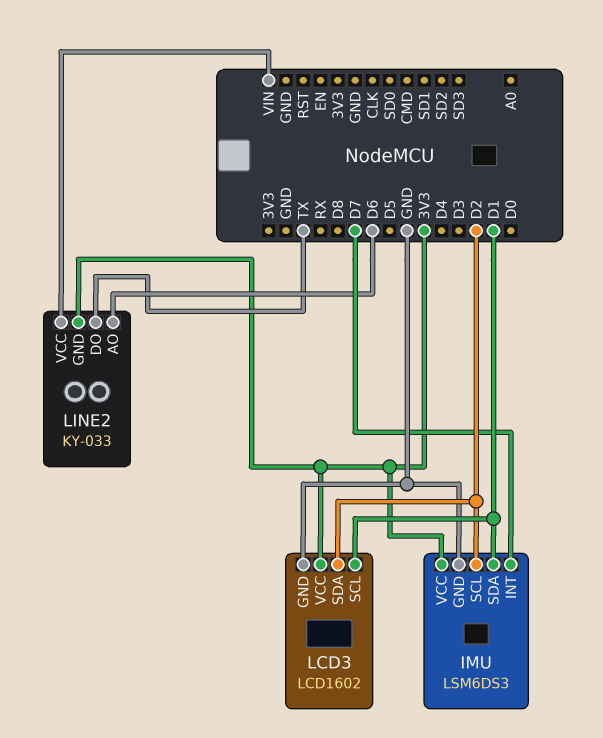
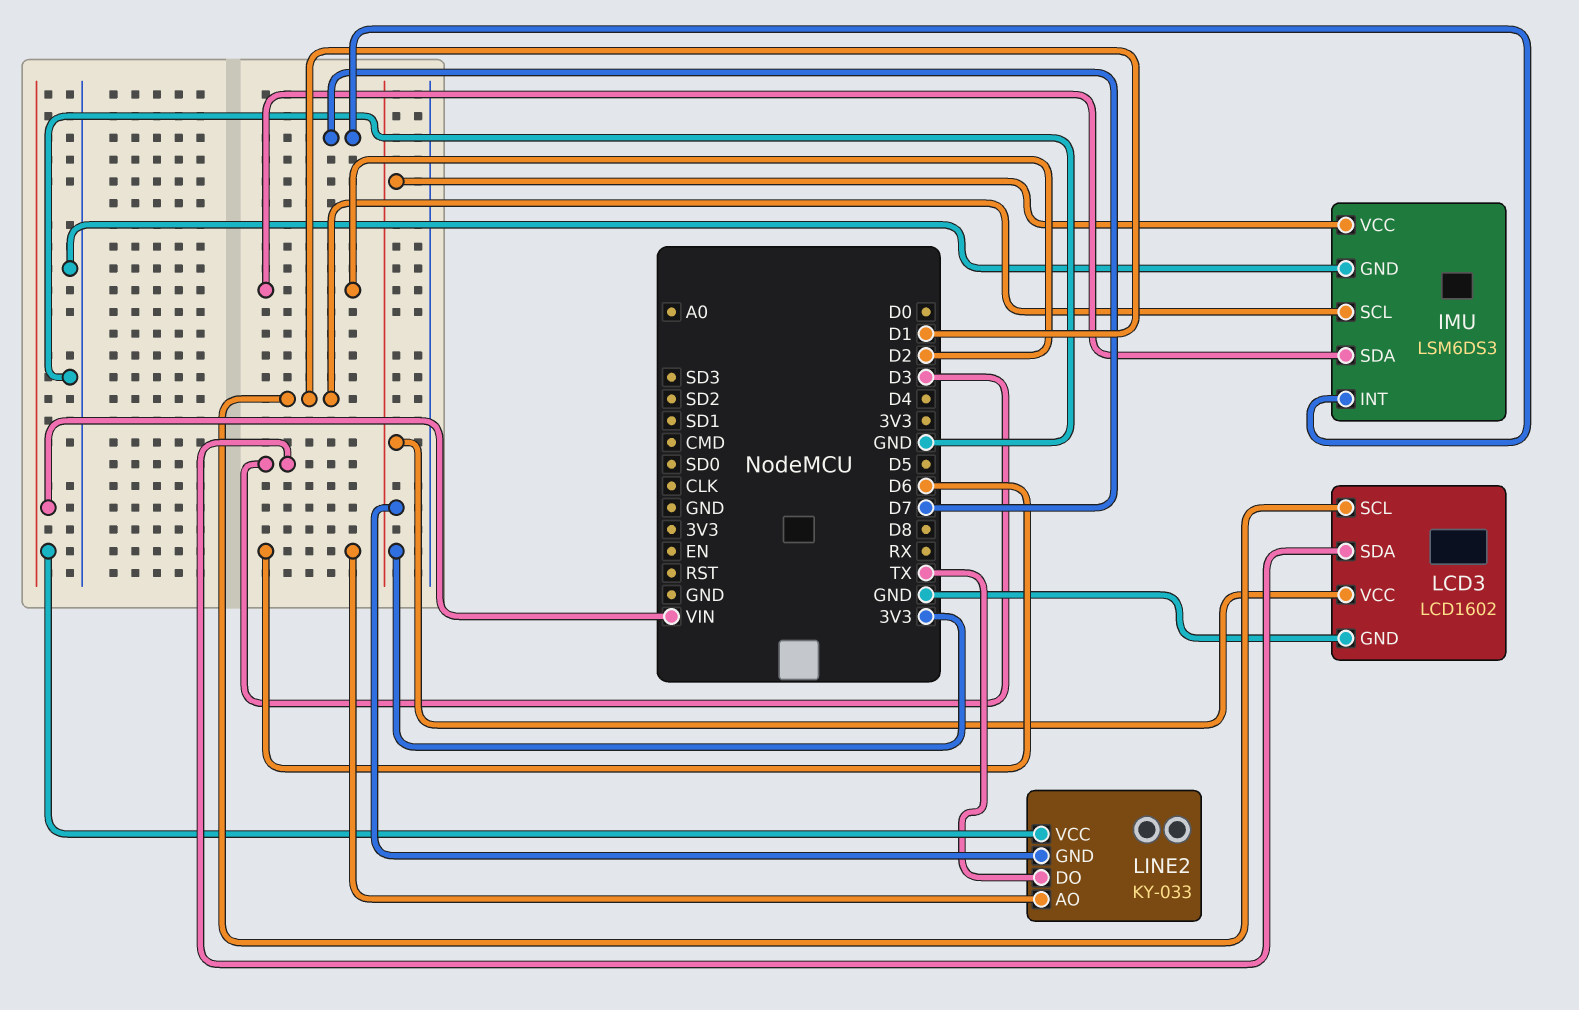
IMU pin SCL: D2 -> D1
IMU pin SDA: D1 -> D2
LCD3 pin SDA: D2 -> D3

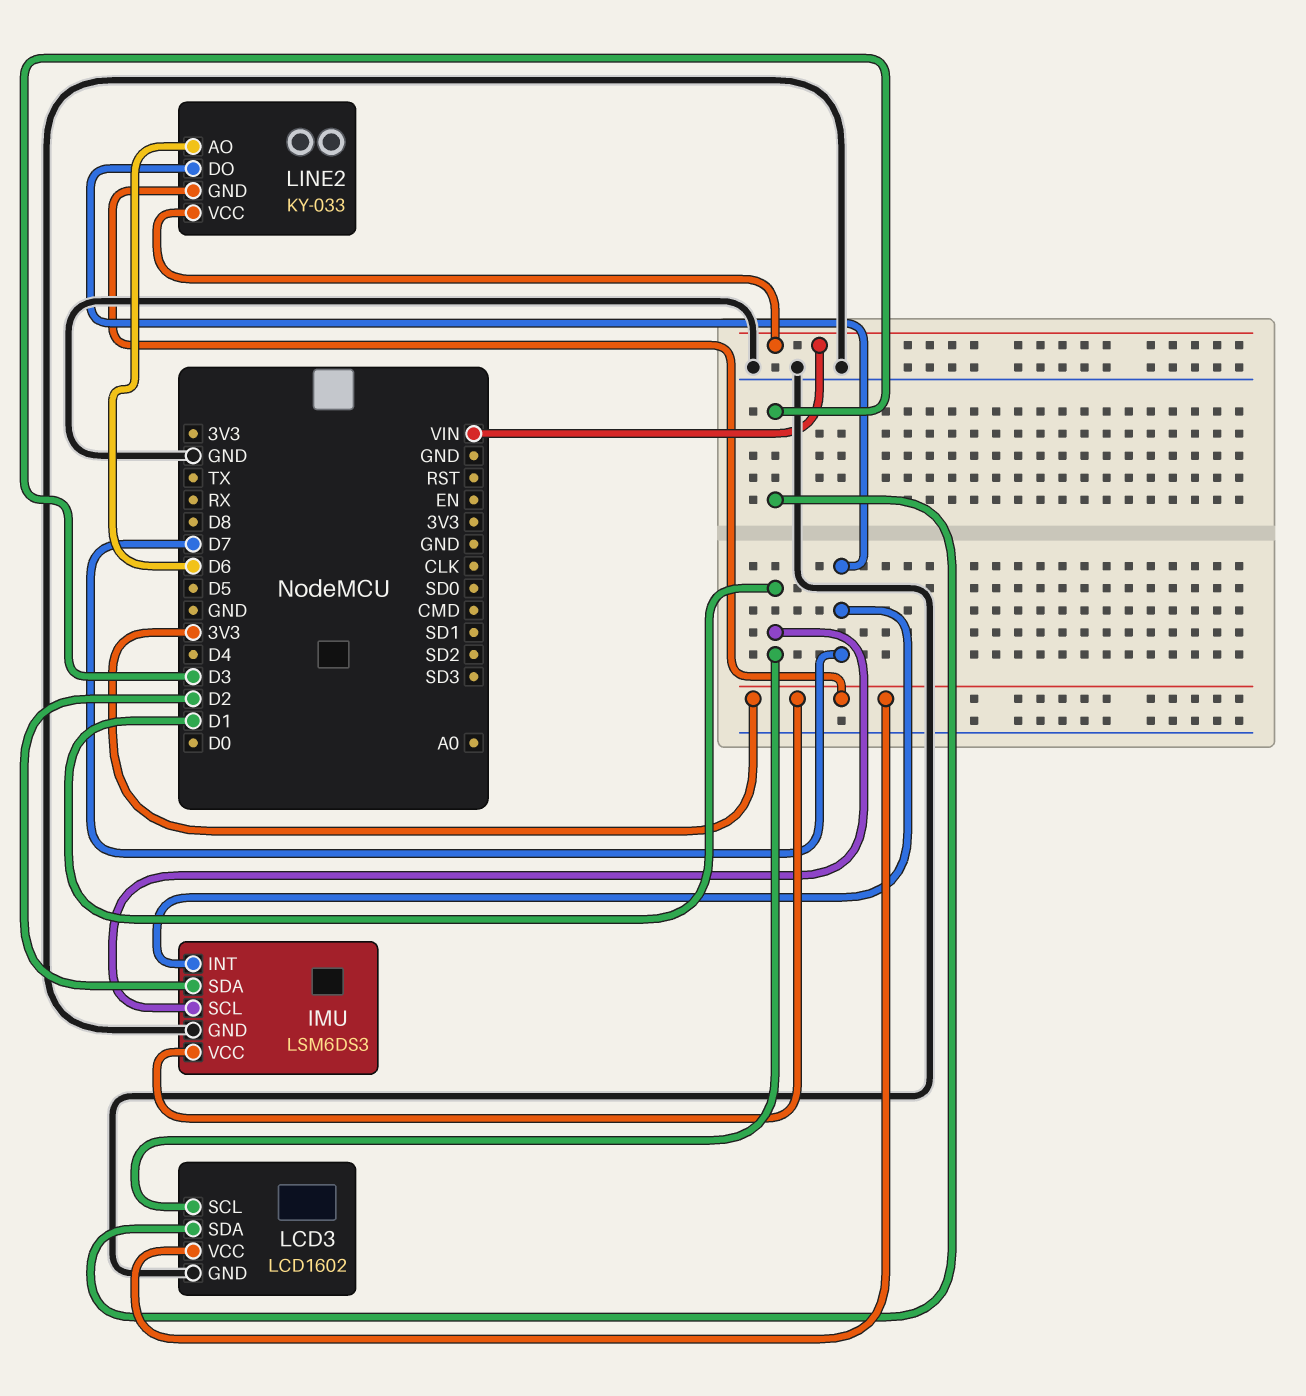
LINE2 pin DO: TX -> D7

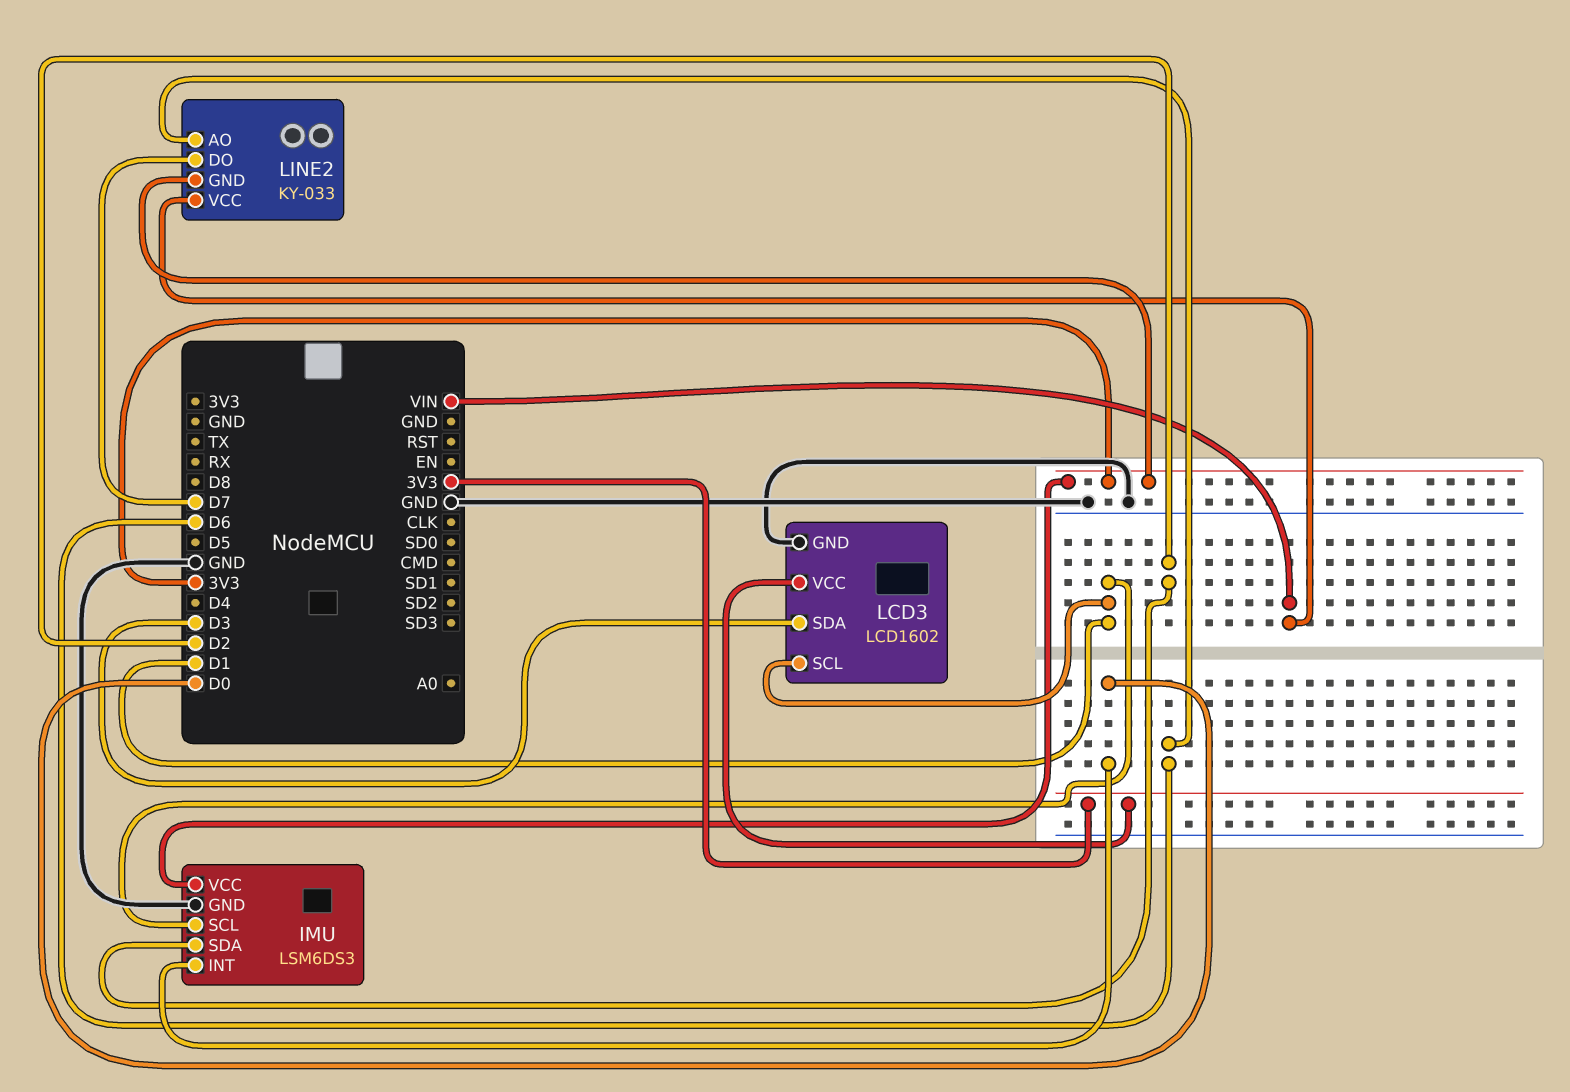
IMU pin INT: D7 -> D0

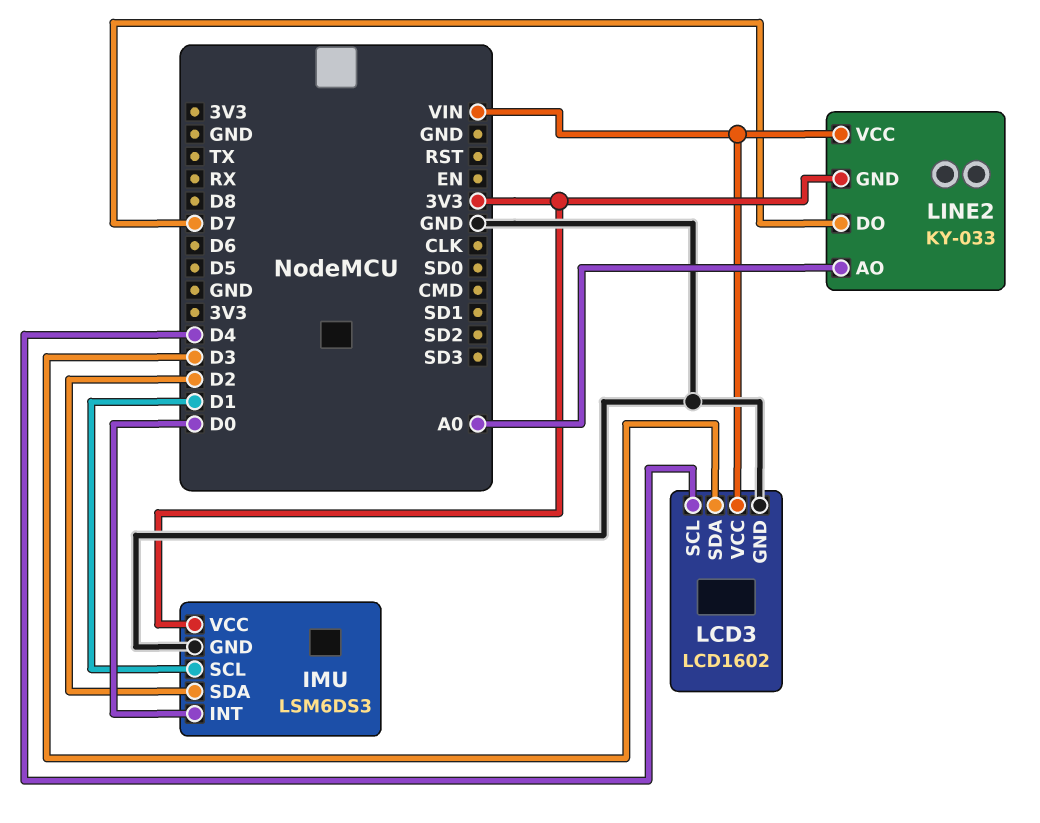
LCD3 pin SCL: D1 -> D4
LCD3 pin VCC: 3V3 -> VIN
LINE2 pin AO: D6 -> A0

